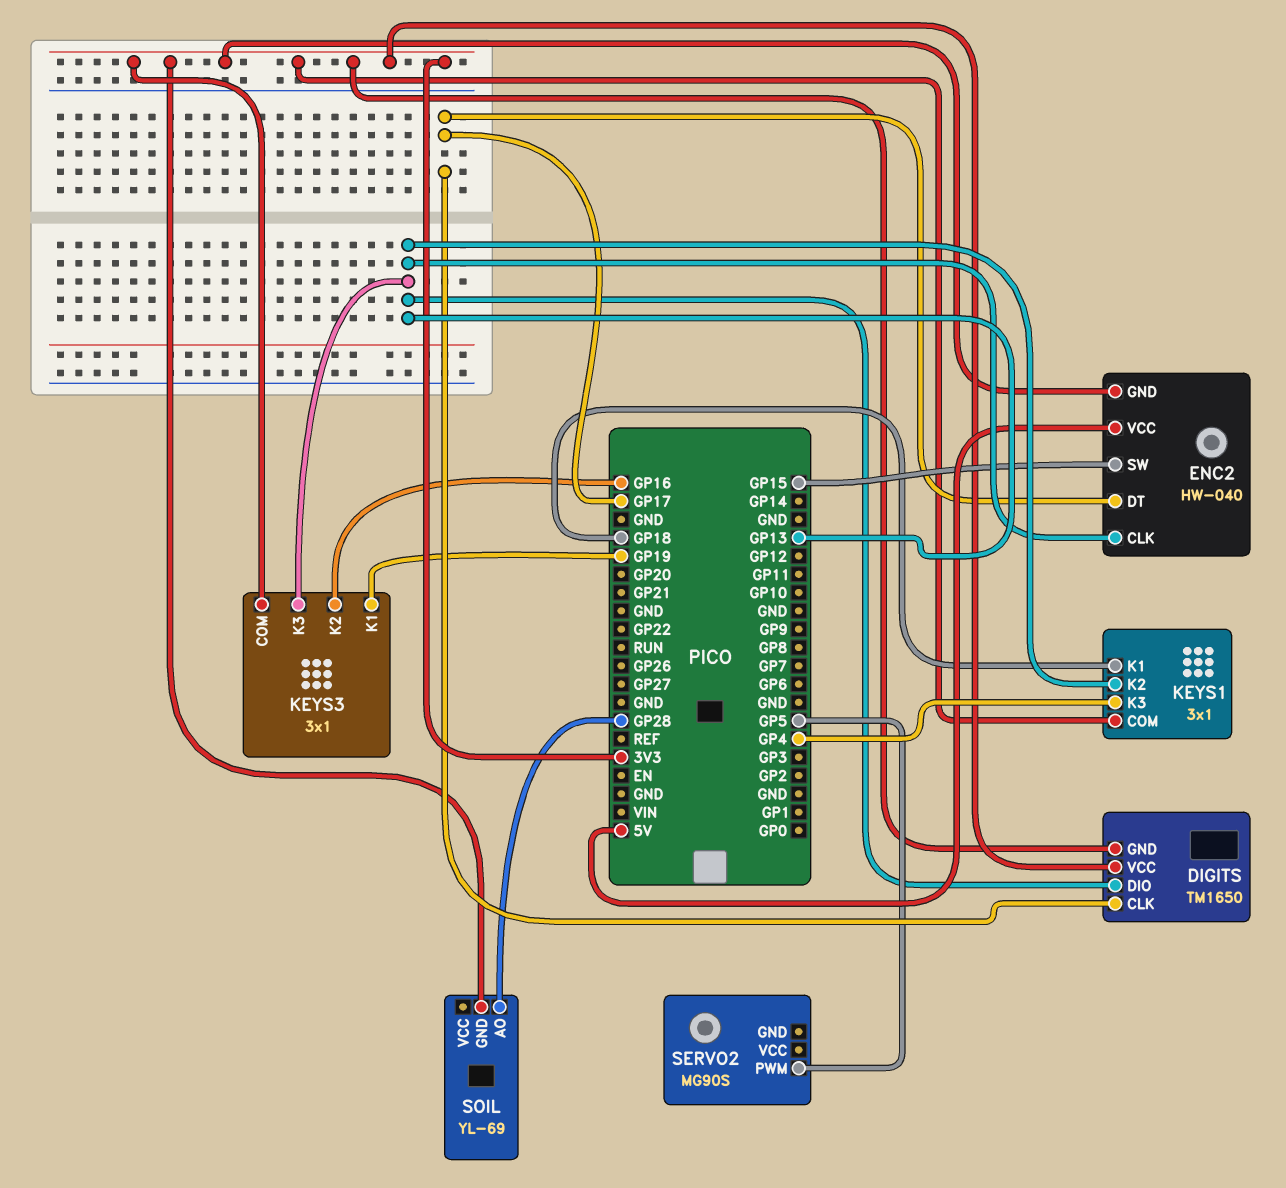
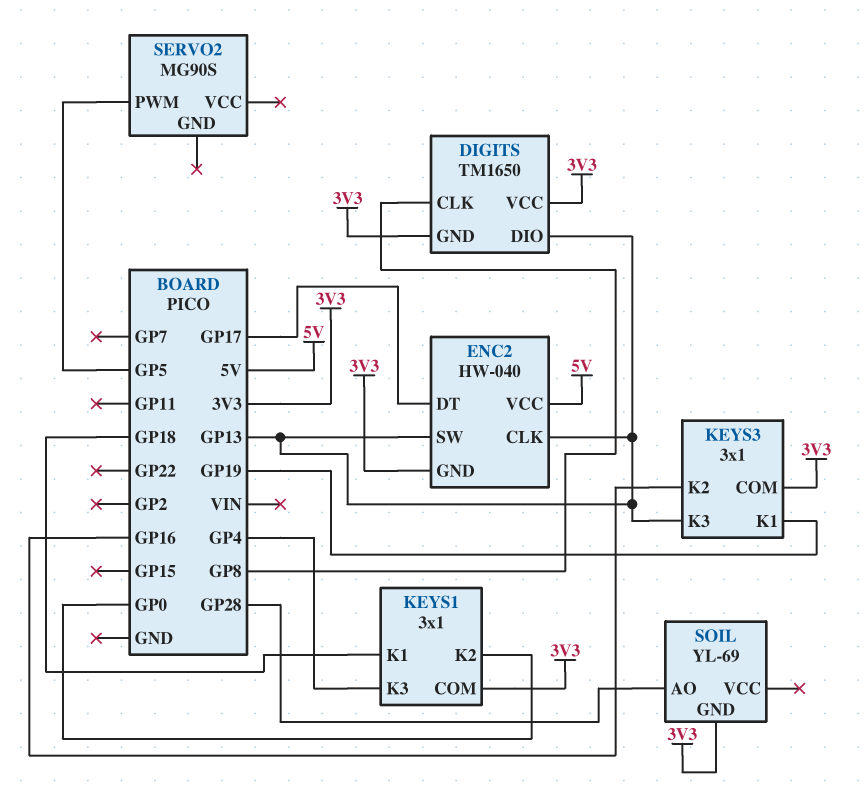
DIGITS pin CLK: GP17 -> GP8
ENC2 pin SW: GP15 -> GP13
KEYS1 pin K2: GP13 -> GP0

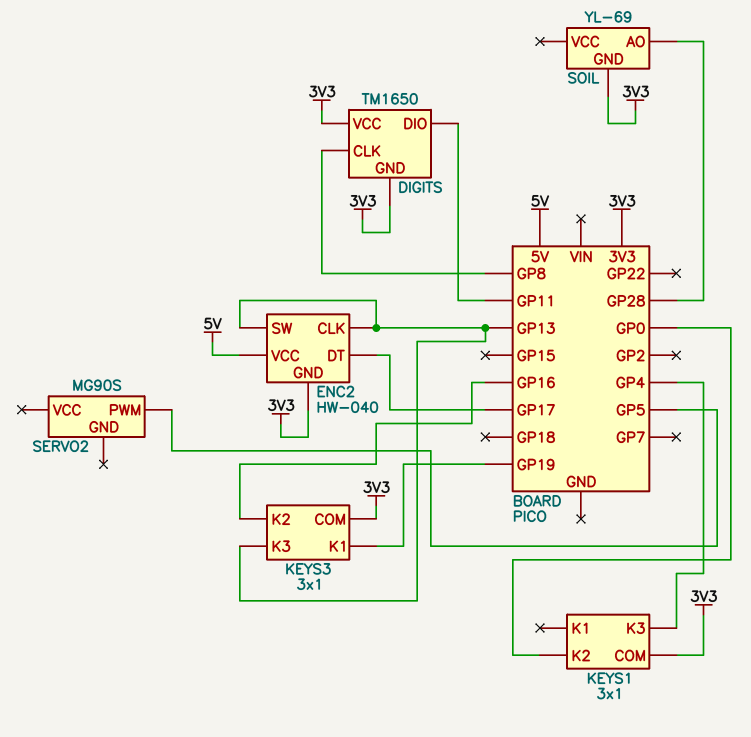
DIGITS pin DIO: GP13 -> GP11
KEYS1 pin K1: GP18 -> none

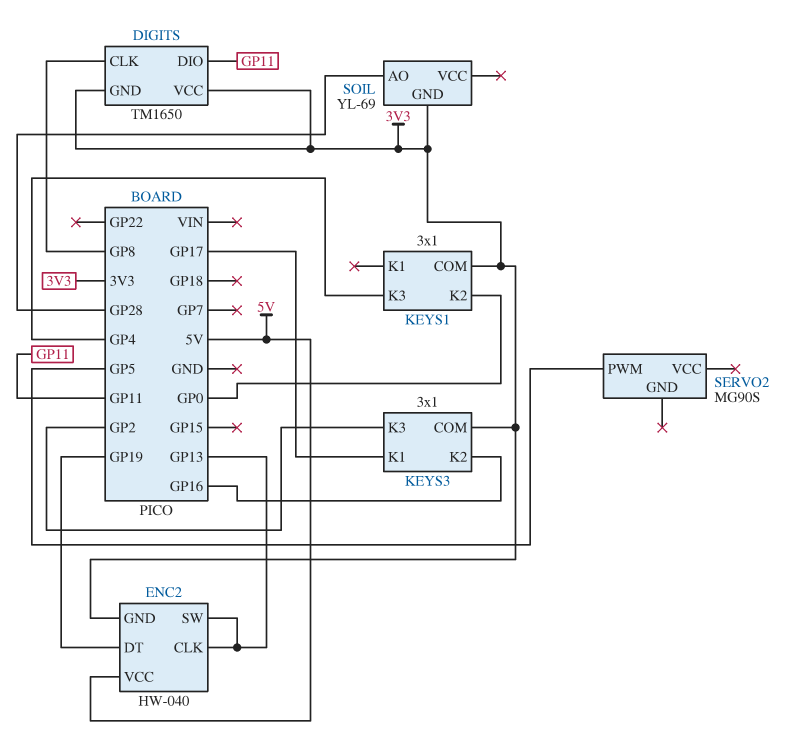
ENC2 pin DT: GP17 -> GP19
KEYS3 pin K1: GP19 -> GP17
KEYS3 pin K3: GP13 -> GP2

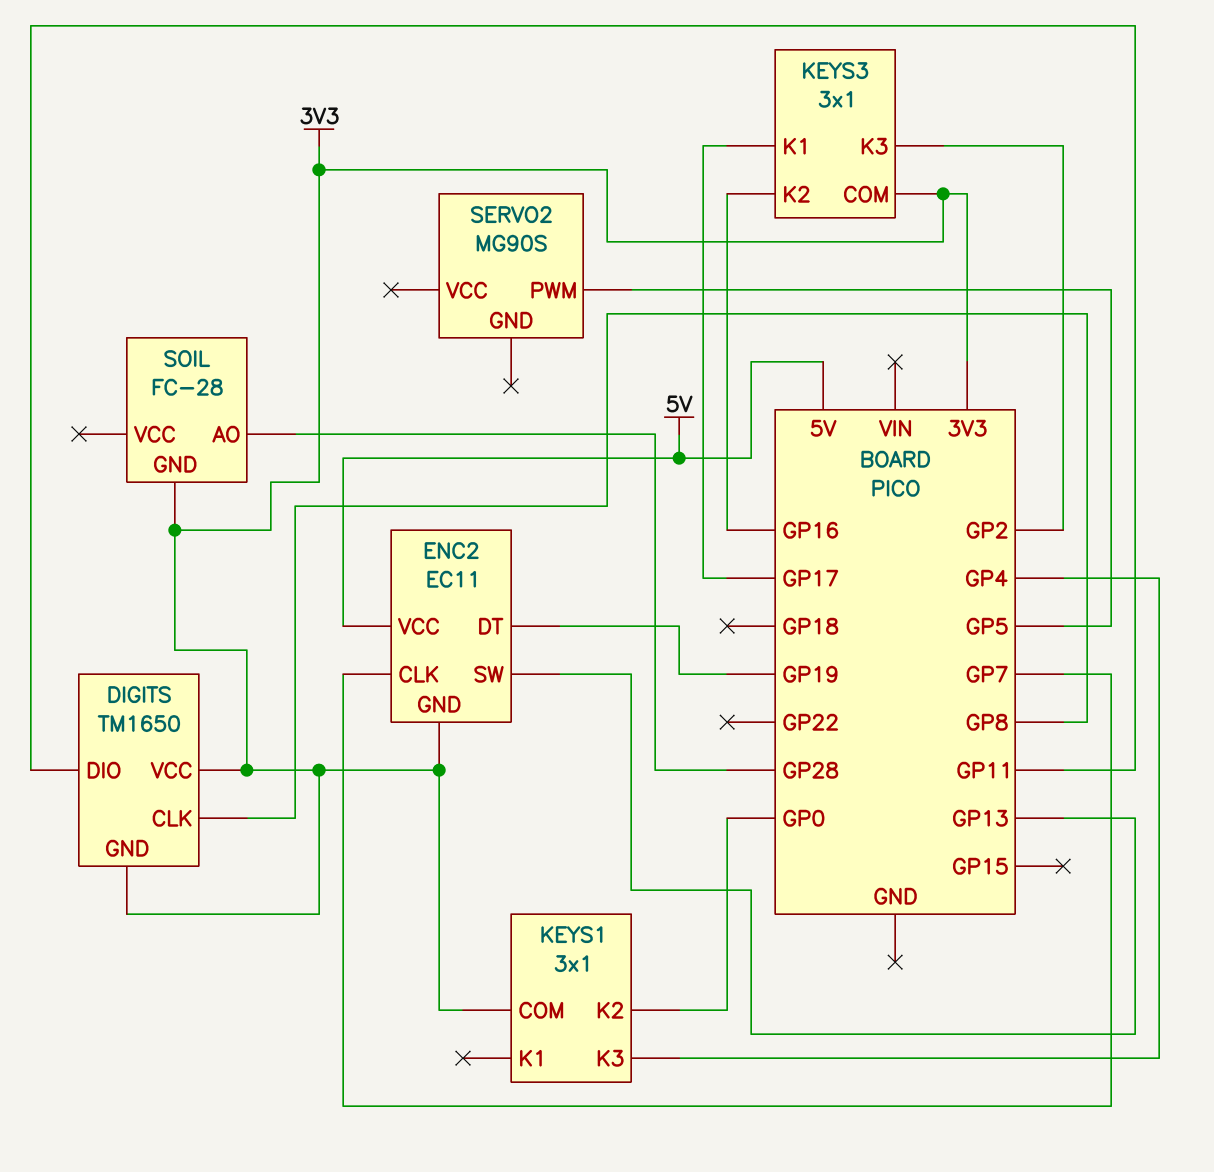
ENC2: HW-040 -> EC11
ENC2 pin CLK: GP13 -> GP7
SOIL: YL-69 -> FC-28

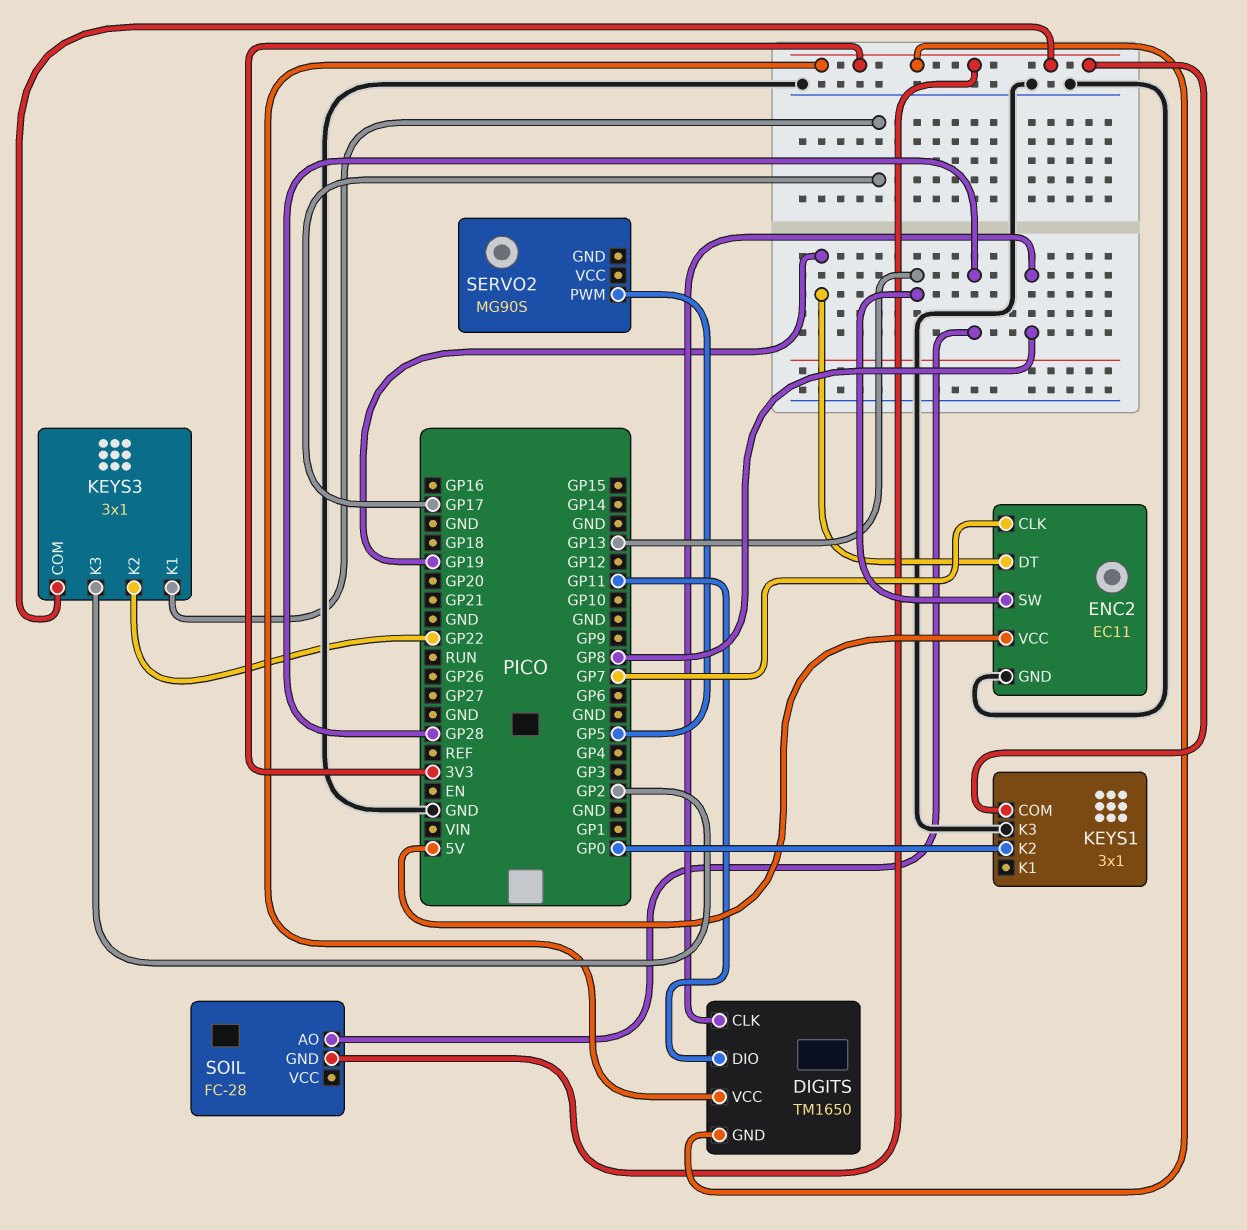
ENC2 pin GND: 3V3 -> GND
KEYS1 pin K3: GP4 -> GND
KEYS3 pin K2: GP16 -> GP22

